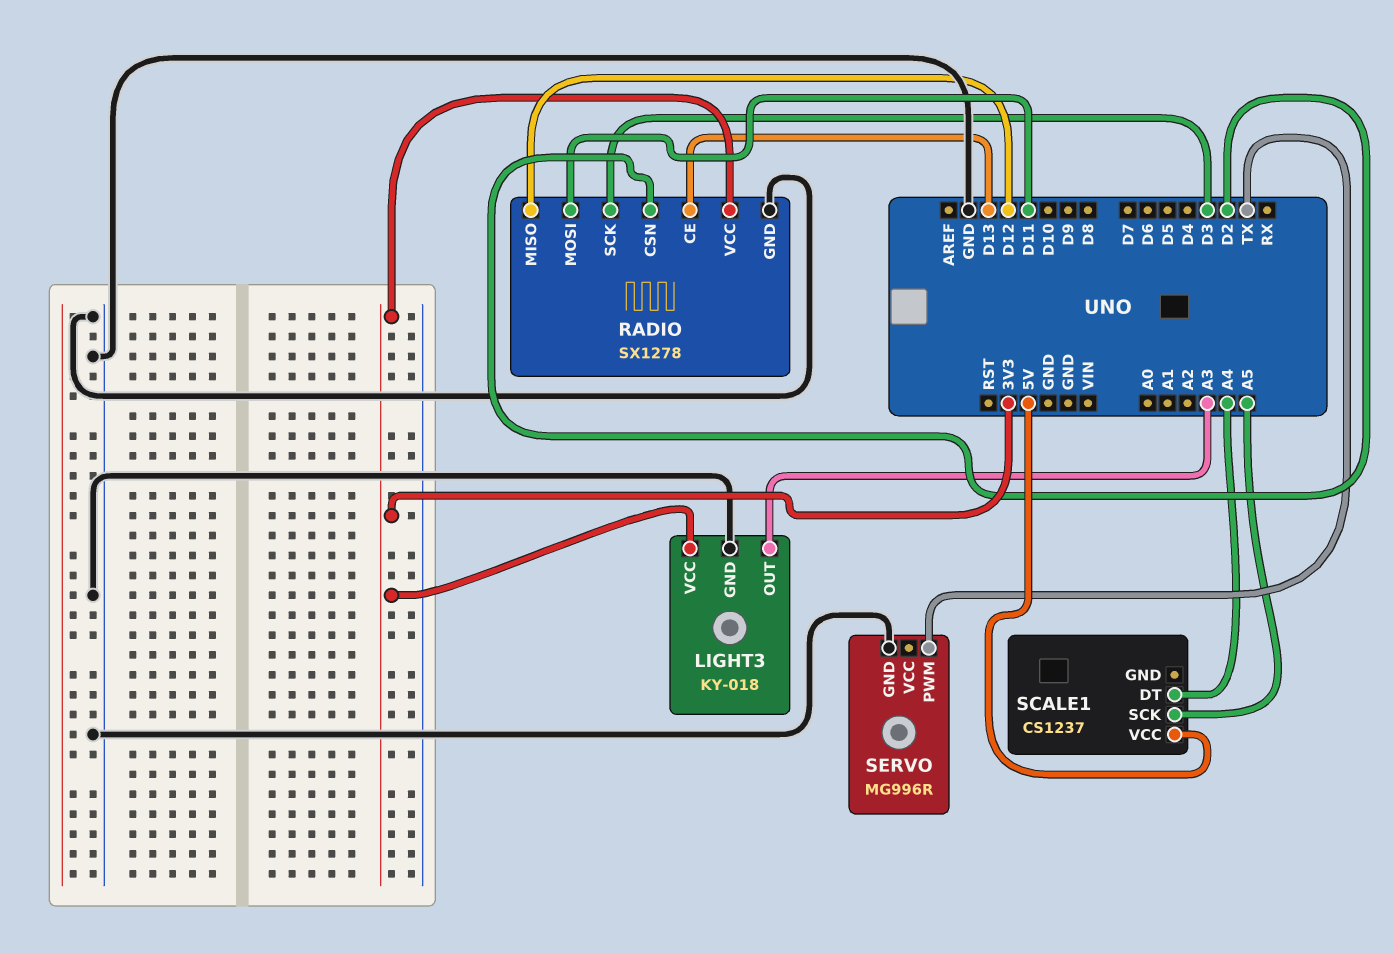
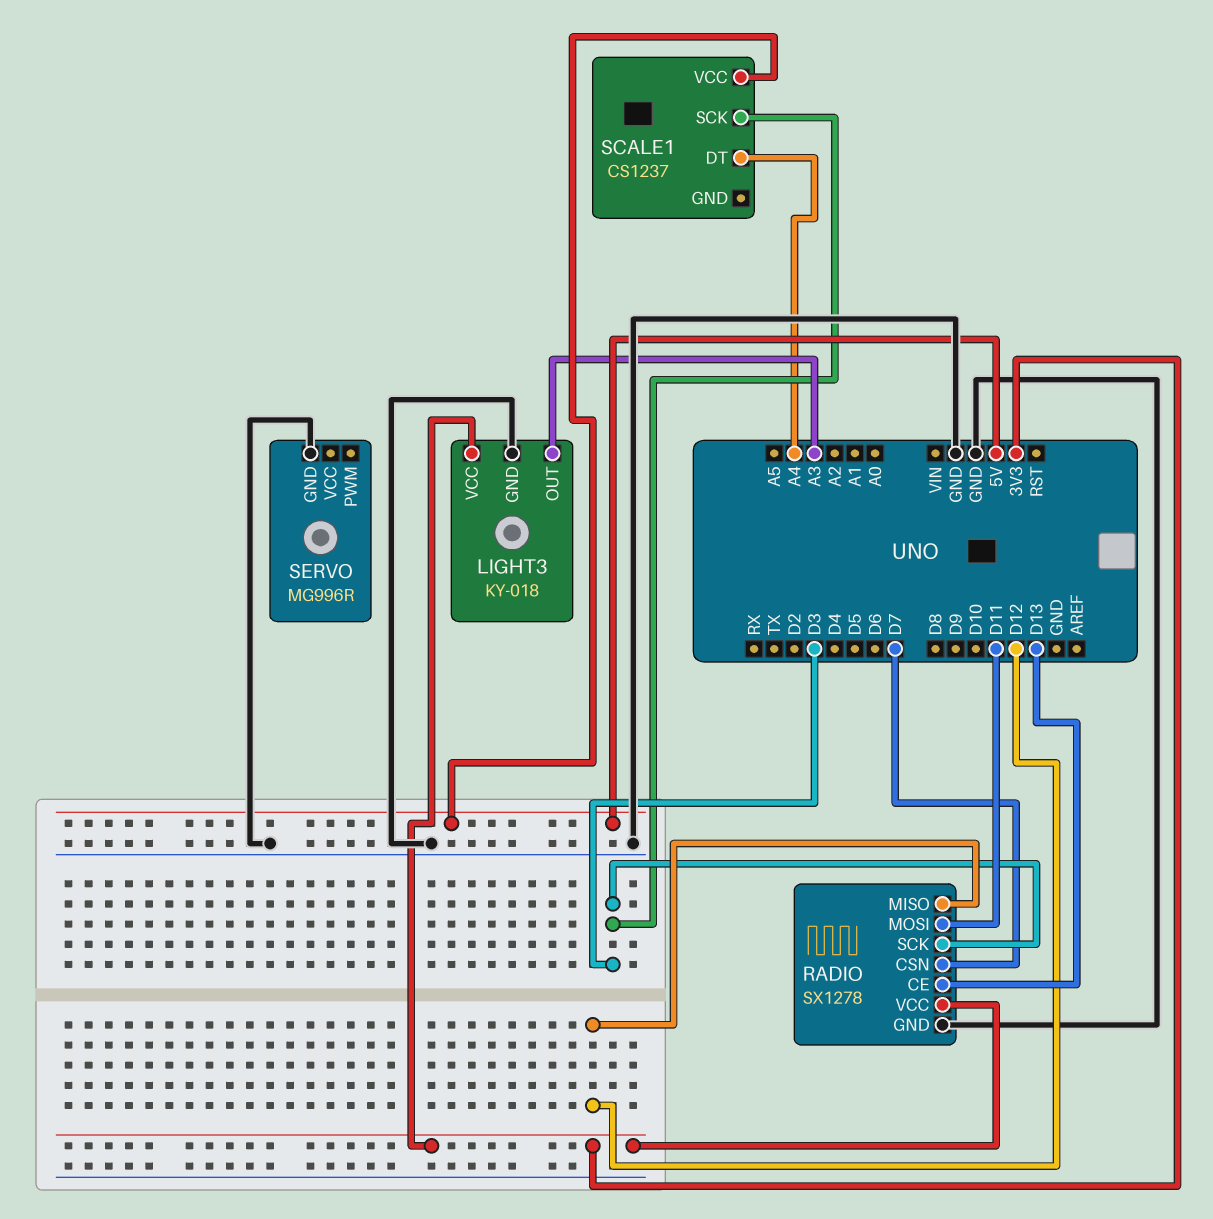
RADIO pin CSN: D2 -> D7
SCALE1 pin SCK: A5 -> D3
SERVO pin PWM: TX -> none

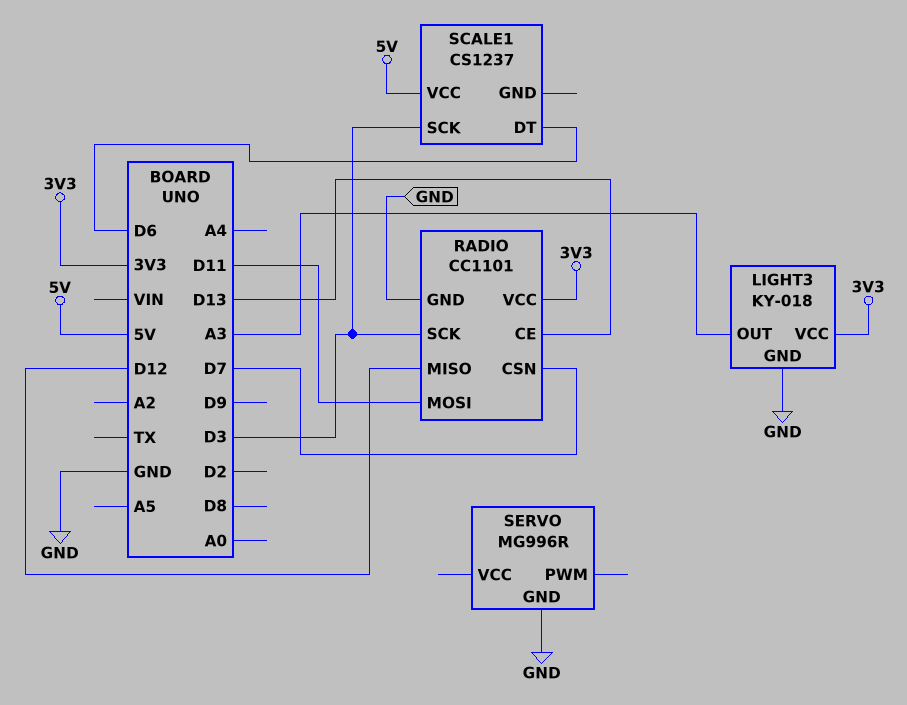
RADIO: SX1278 -> CC1101
SCALE1 pin DT: A4 -> D6

